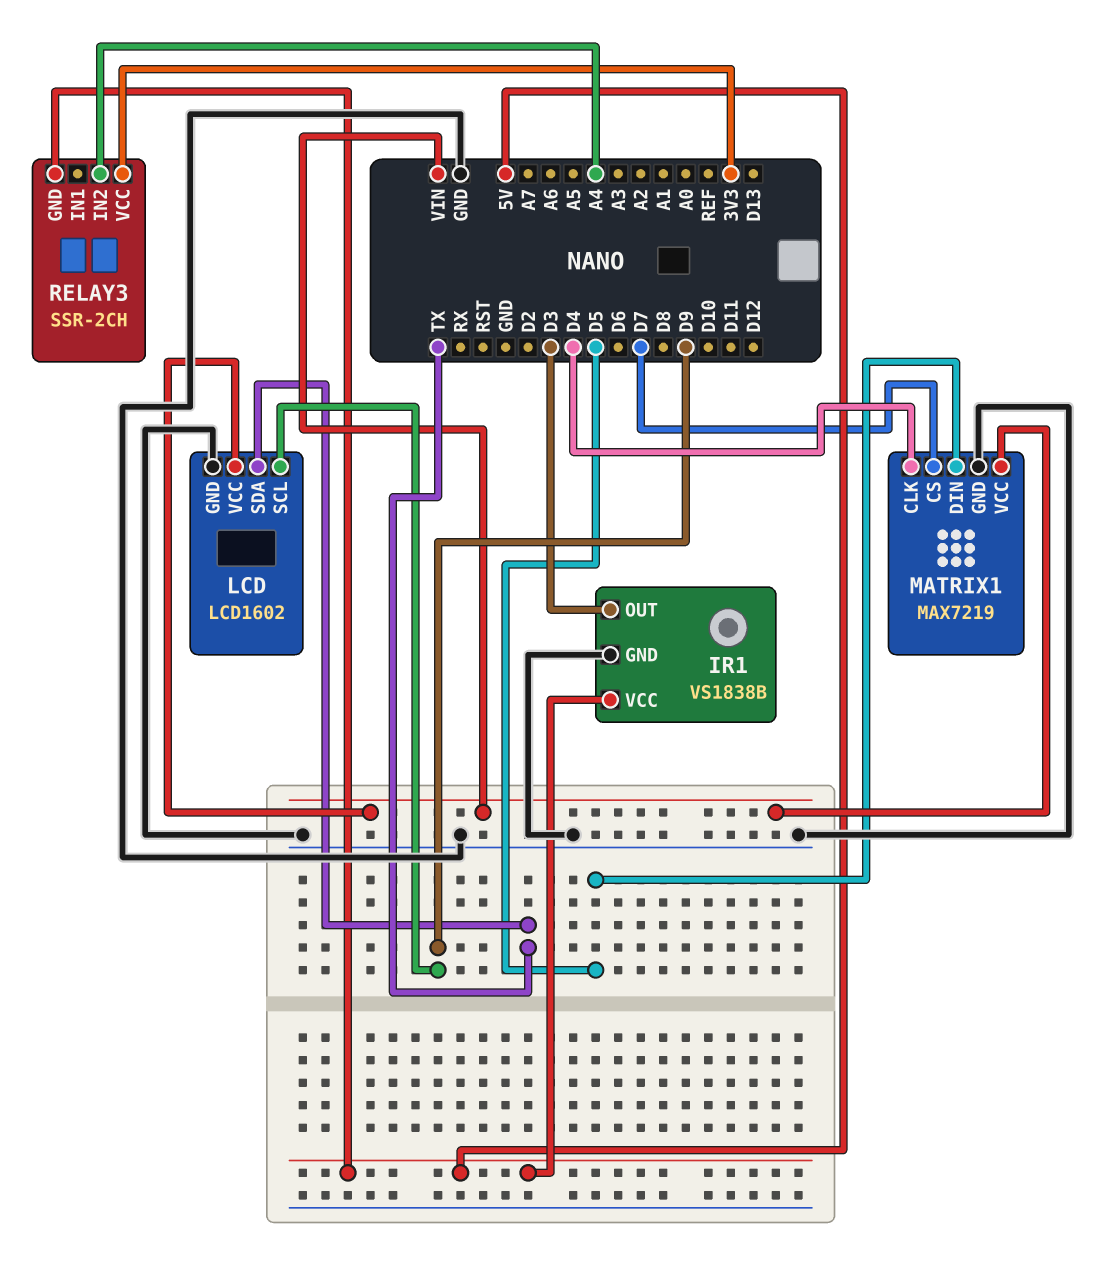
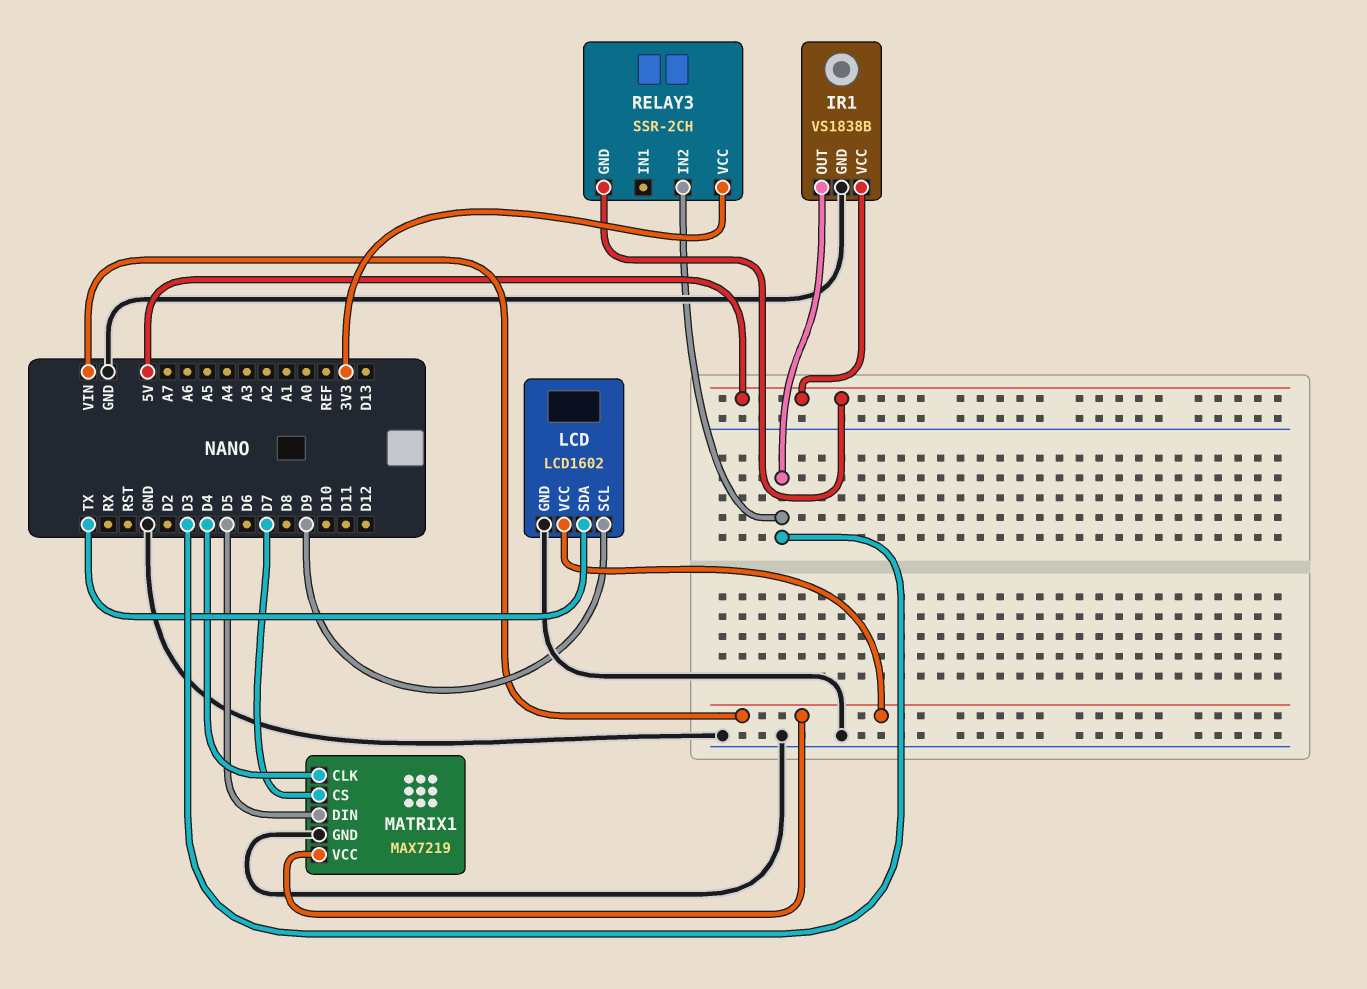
RELAY3 pin IN2: A4 -> D3

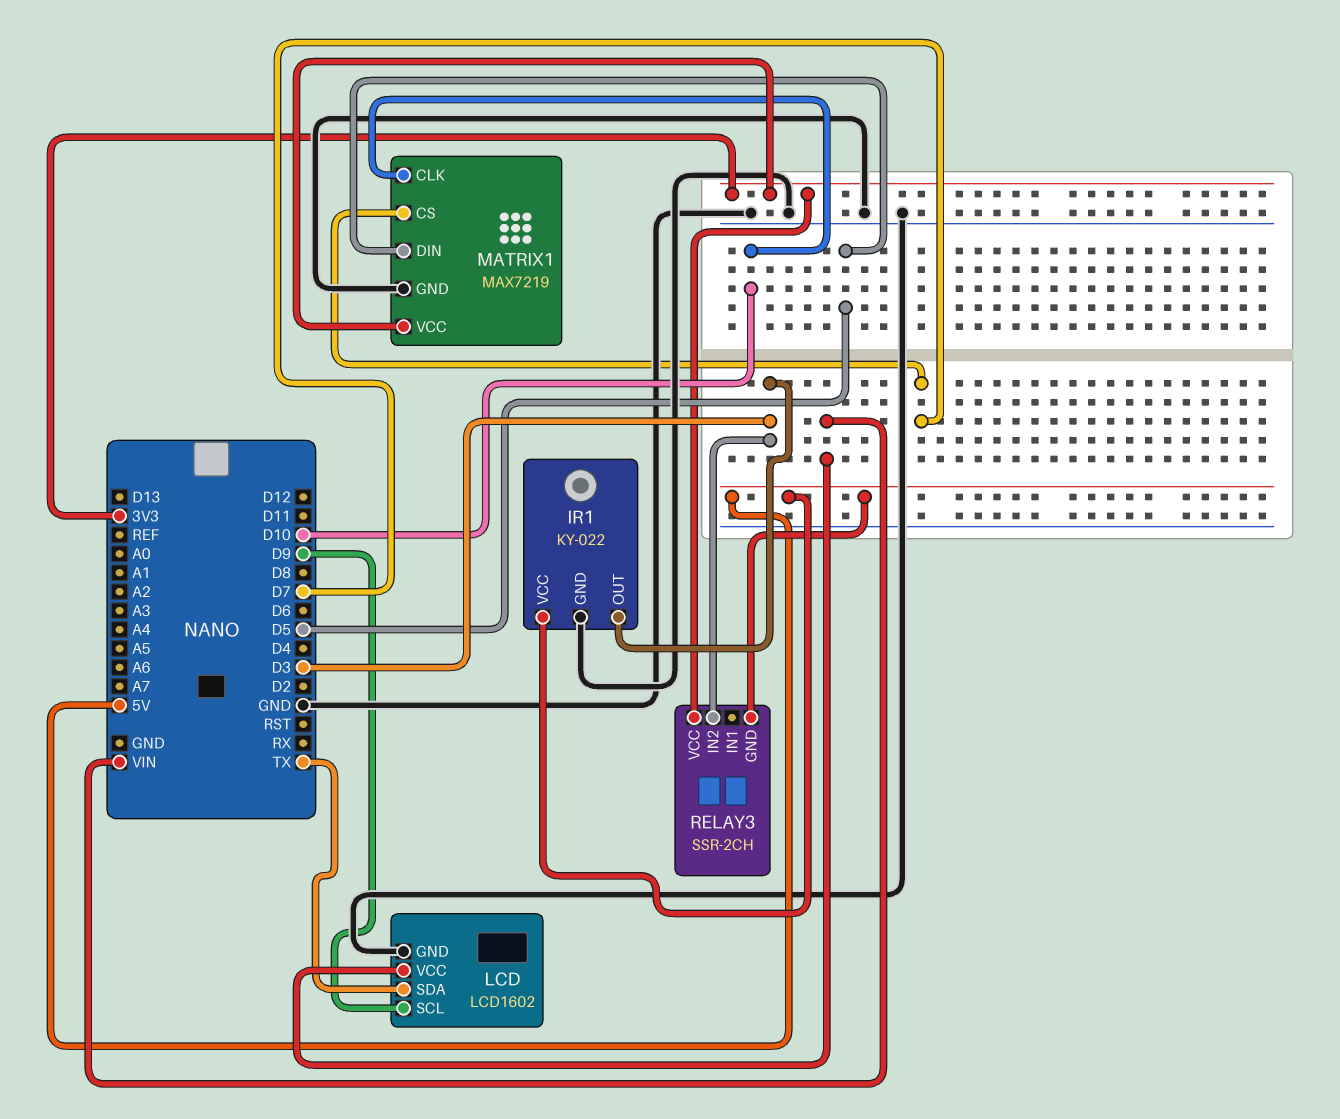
IR1: VS1838B -> KY-022
MATRIX1 pin CLK: D4 -> D10
MATRIX1 pin VCC: VIN -> 3V3

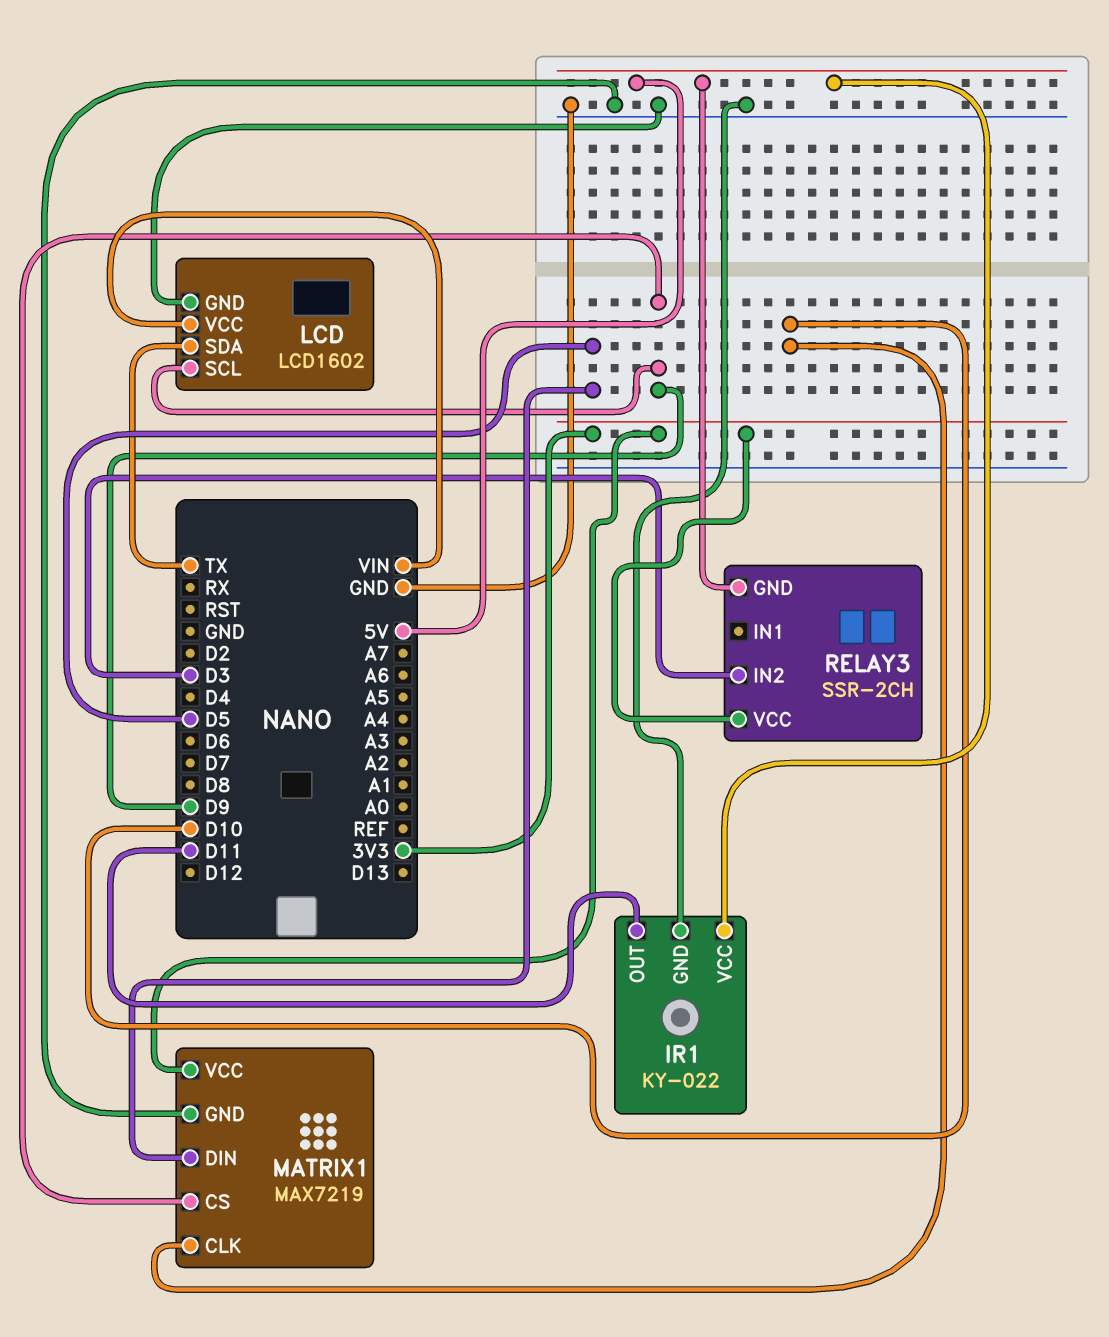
IR1 pin OUT: D3 -> D11
MATRIX1 pin CS: D7 -> D9

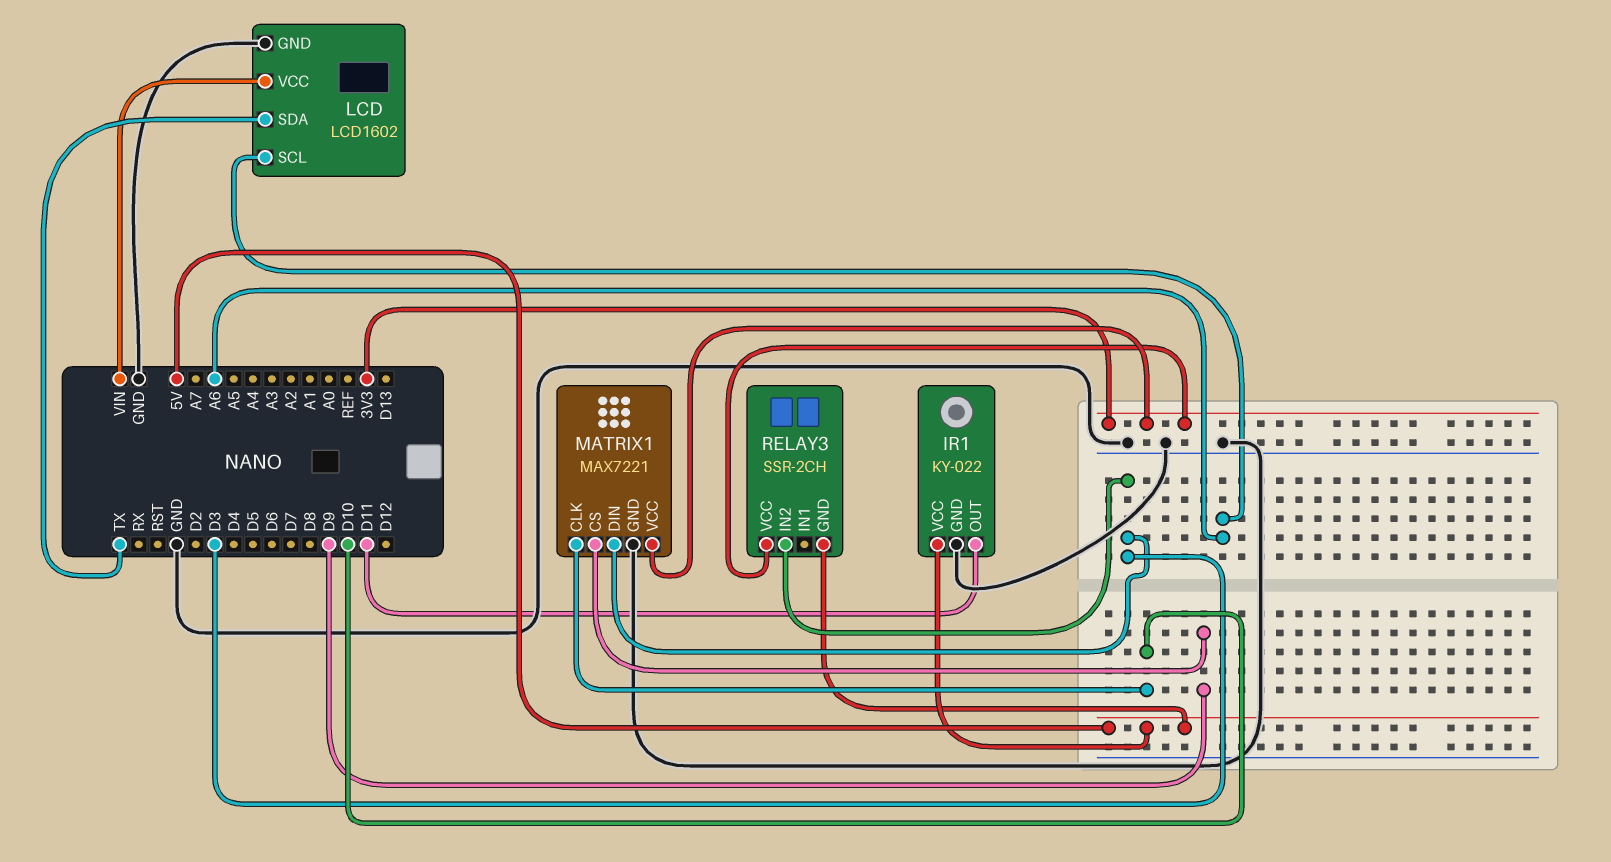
LCD pin SCL: D9 -> A6
MATRIX1: MAX7219 -> MAX7221
MATRIX1 pin DIN: D5 -> D3

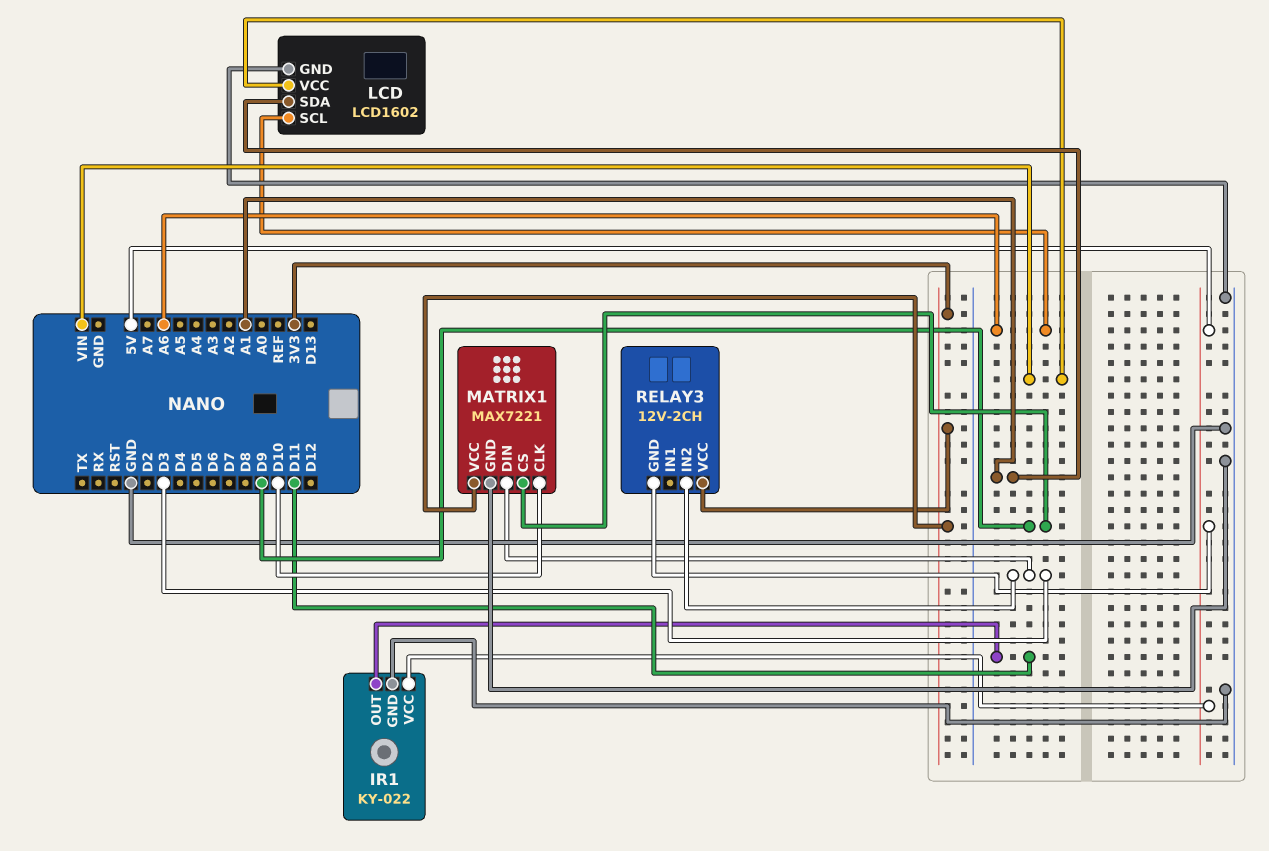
LCD pin SDA: TX -> A1
RELAY3: SSR-2CH -> 12V-2CH

